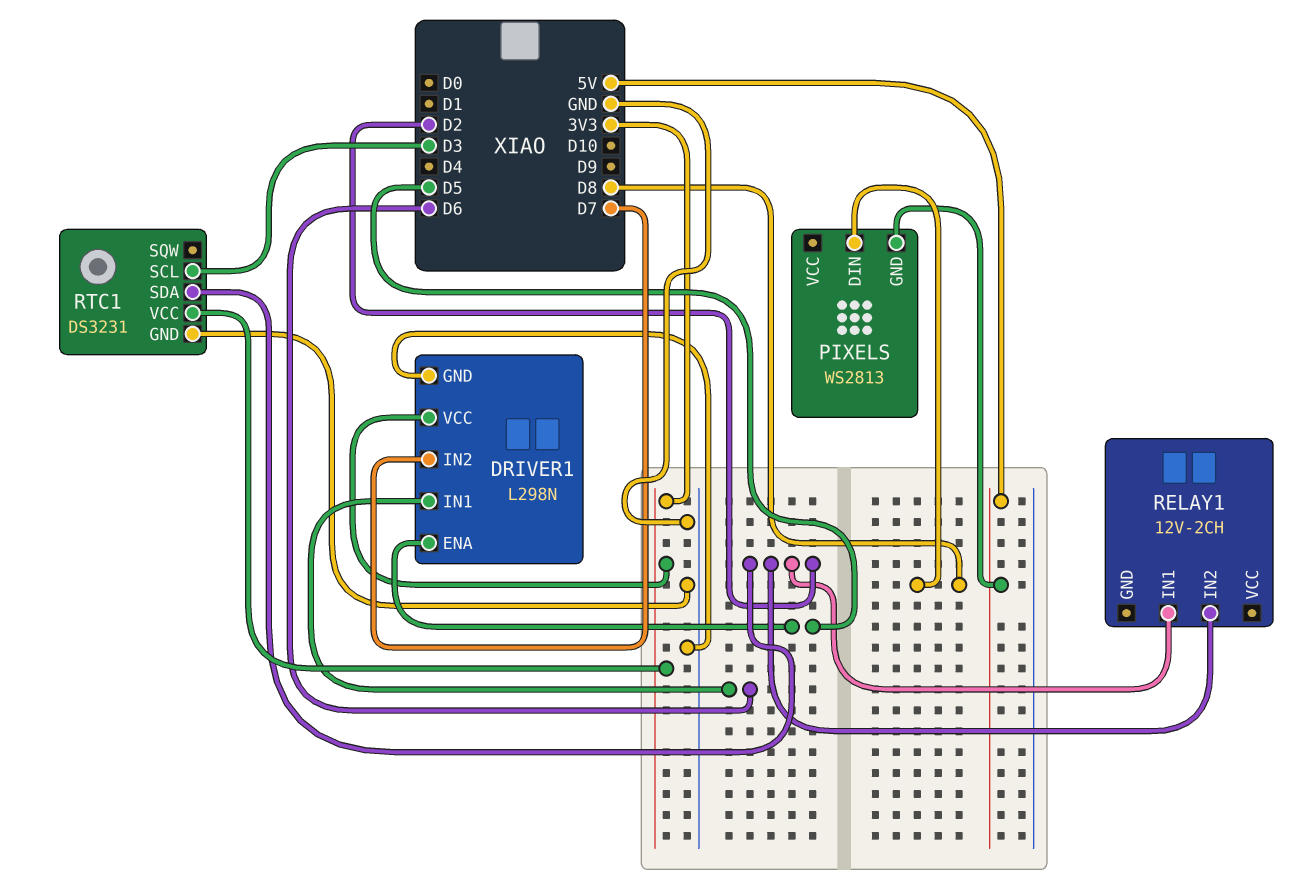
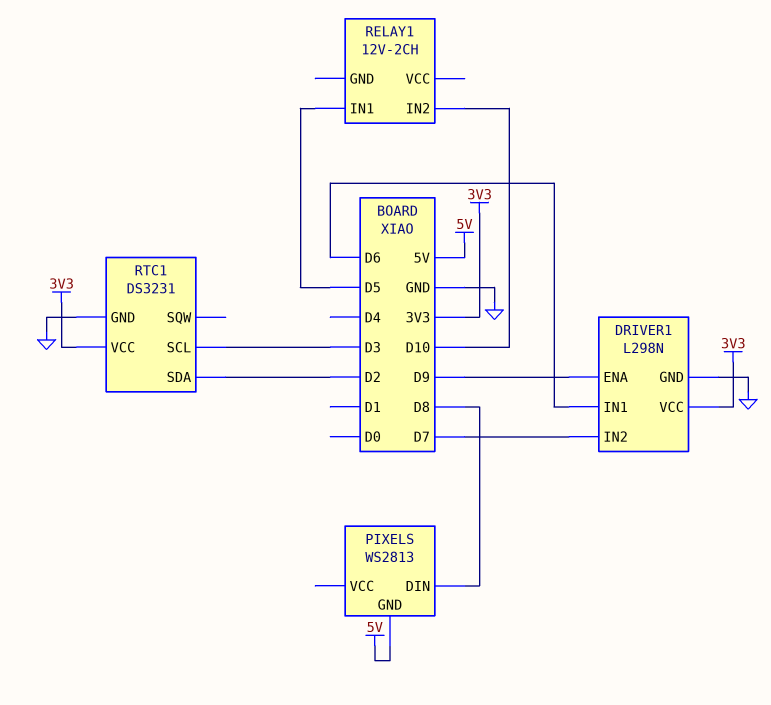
DRIVER1 pin ENA: D5 -> D9
RELAY1 pin IN1: D2 -> D5
RELAY1 pin IN2: D2 -> D10

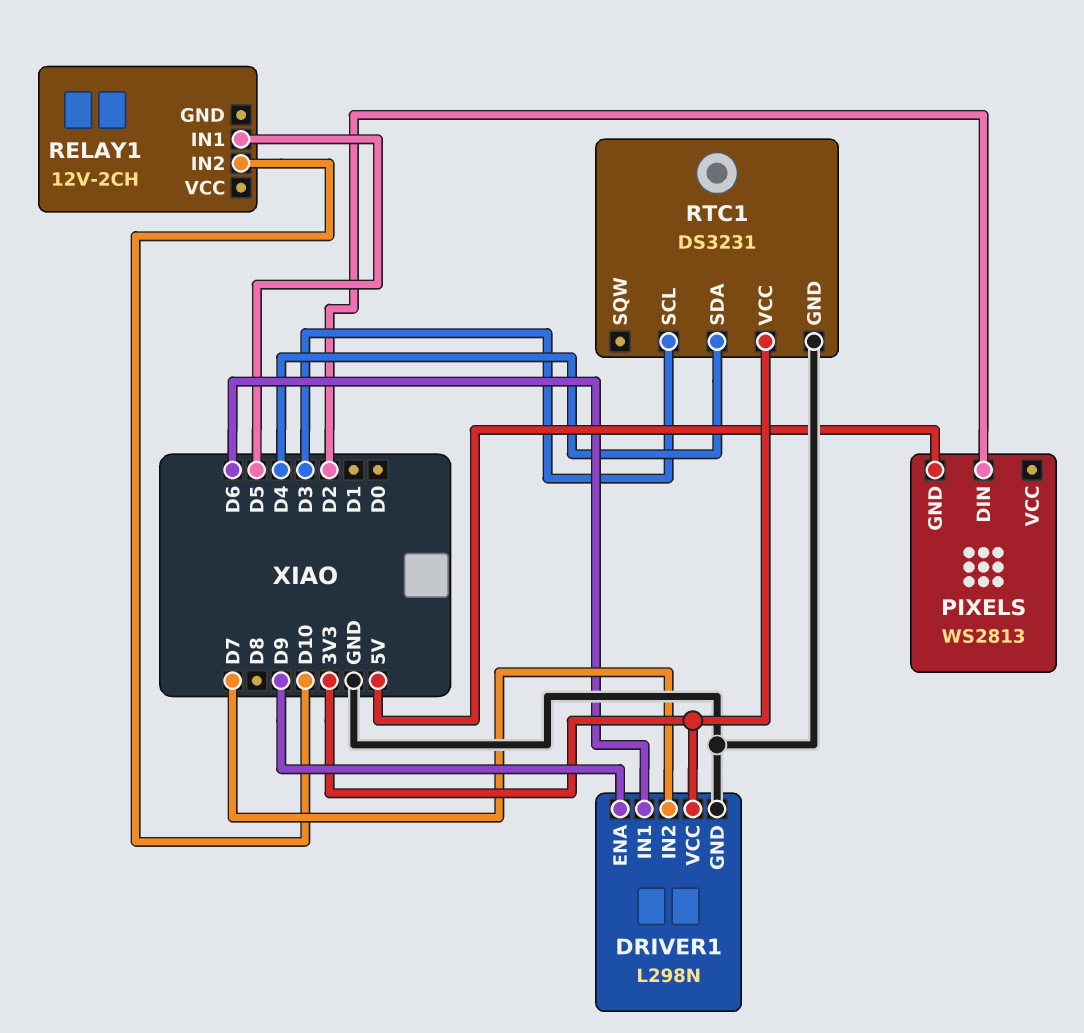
PIXELS pin DIN: D8 -> D2
RTC1 pin SDA: D2 -> D4

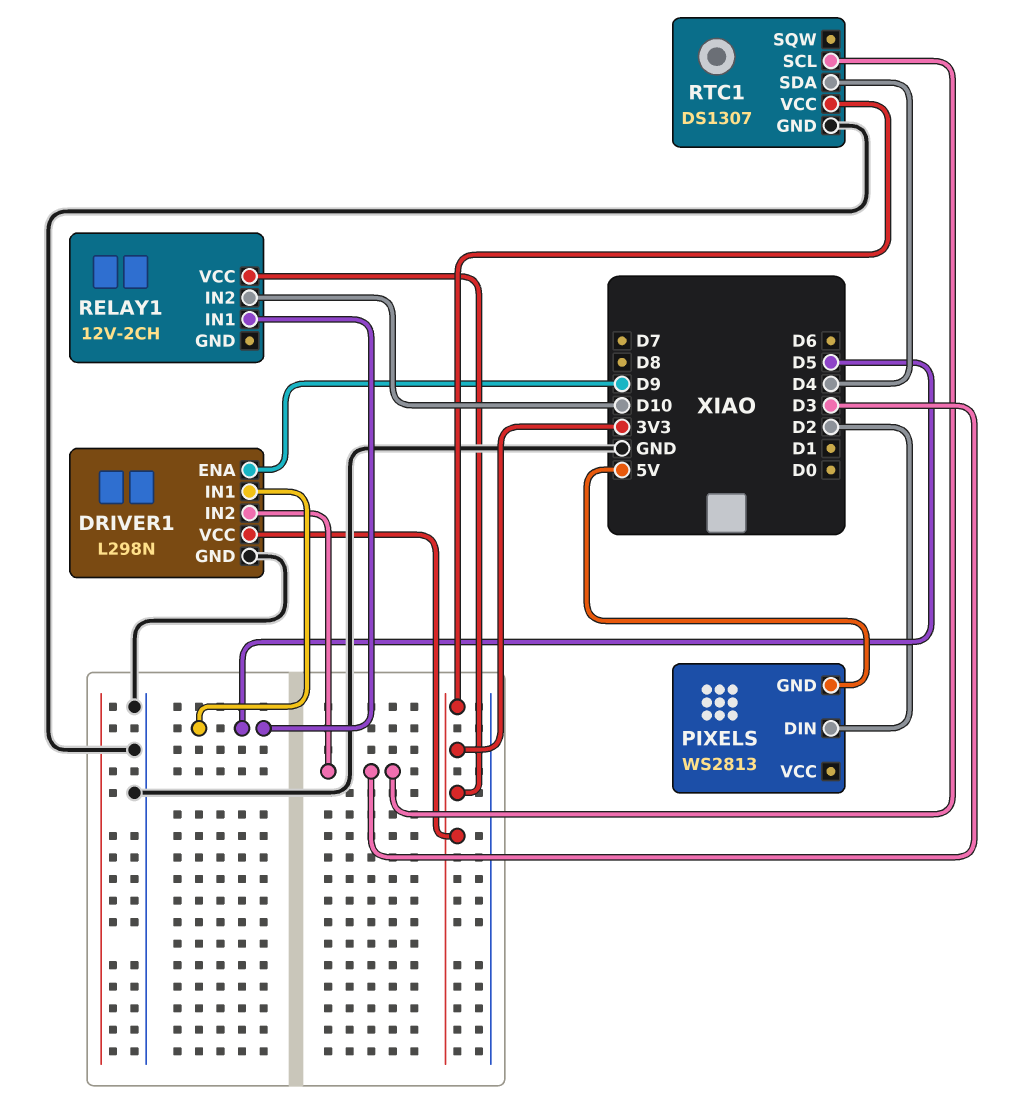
DRIVER1 pin IN1: D6 -> D5
DRIVER1 pin IN2: D7 -> D3
RELAY1 pin VCC: none -> 3V3
RTC1: DS3231 -> DS1307

